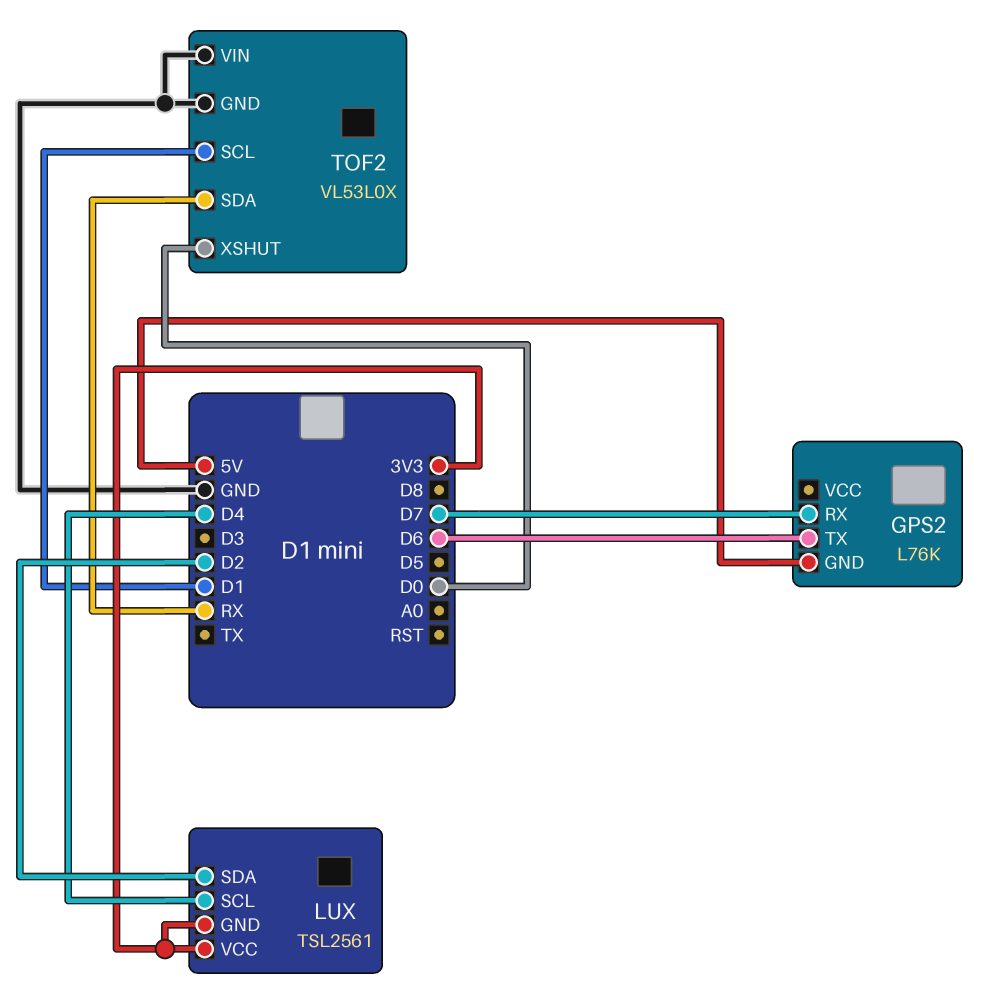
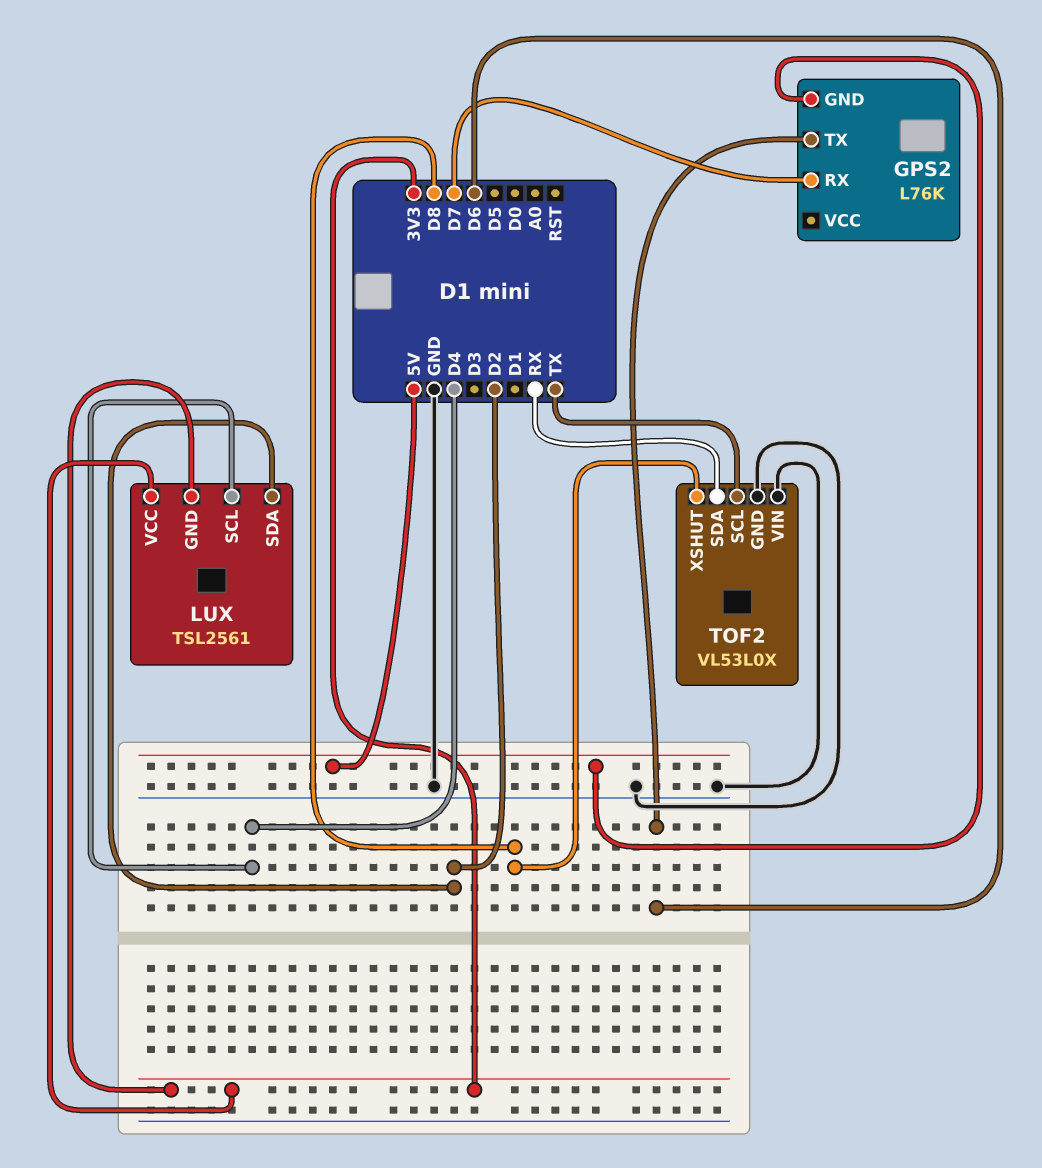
TOF2 pin SCL: D1 -> TX
TOF2 pin XSHUT: D0 -> D8

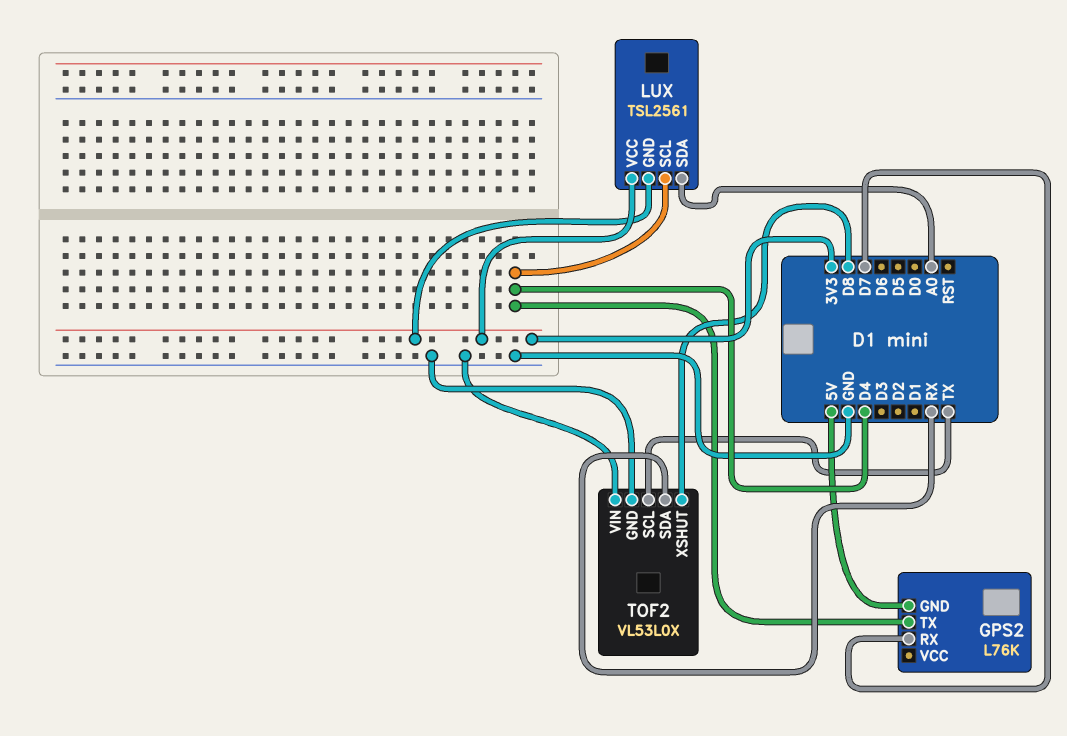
GPS2 pin TX: D6 -> D4
LUX pin SDA: D2 -> A0

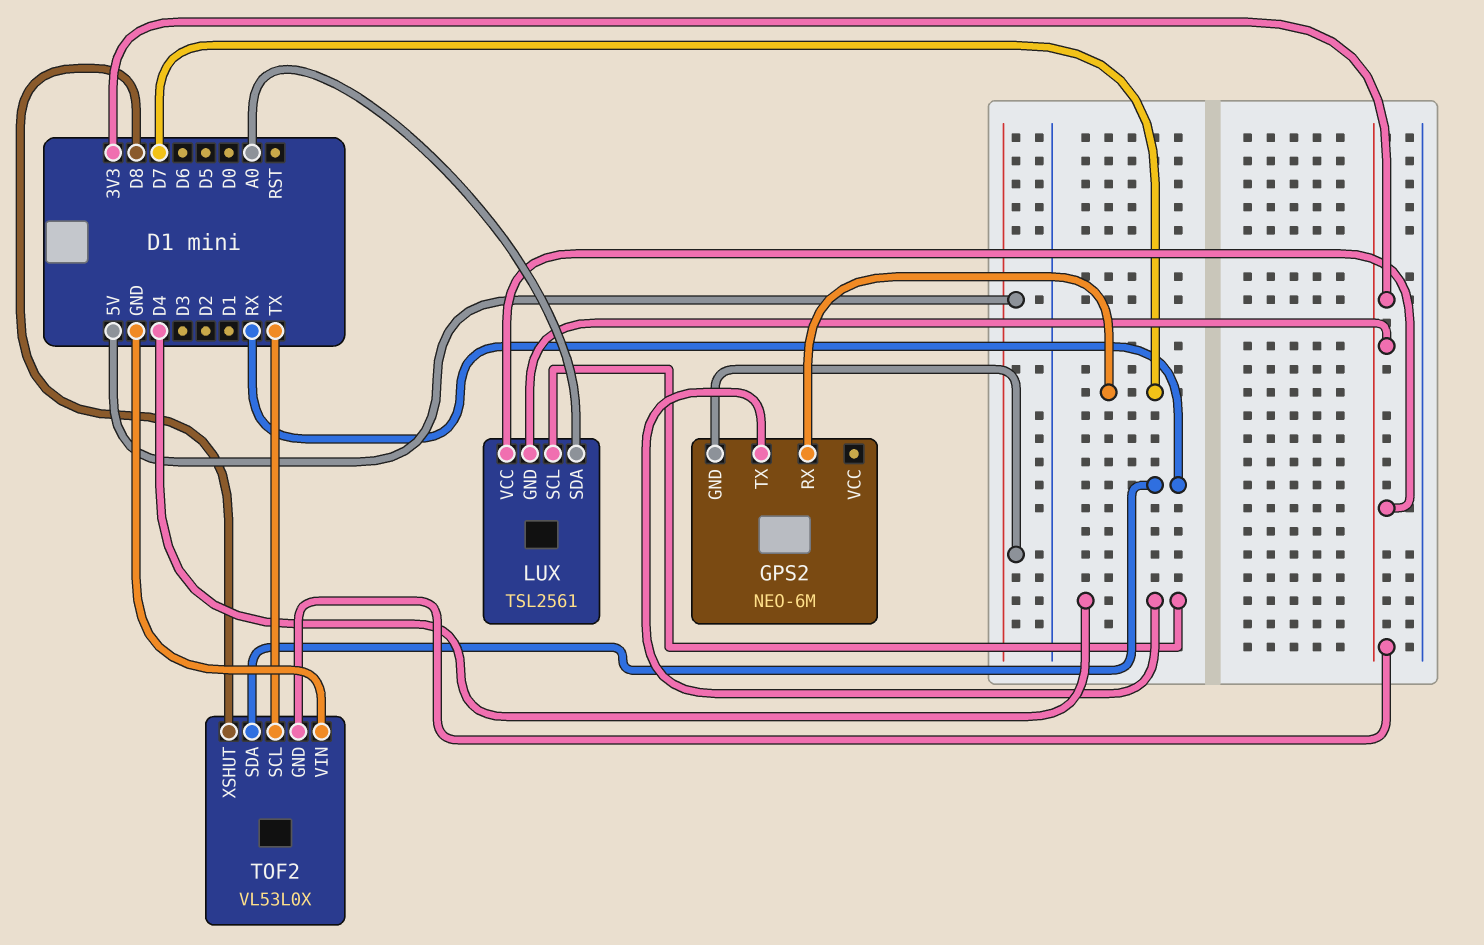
GPS2: L76K -> NEO-6M
TOF2 pin GND: GND -> 3V3

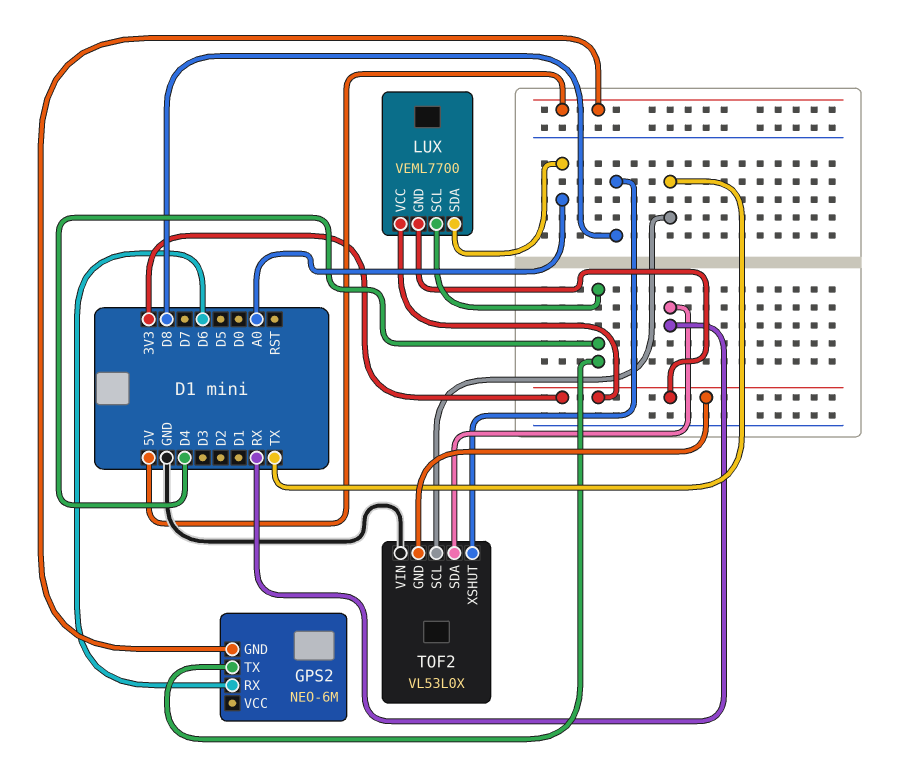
GPS2 pin RX: D7 -> D6
LUX: TSL2561 -> VEML7700

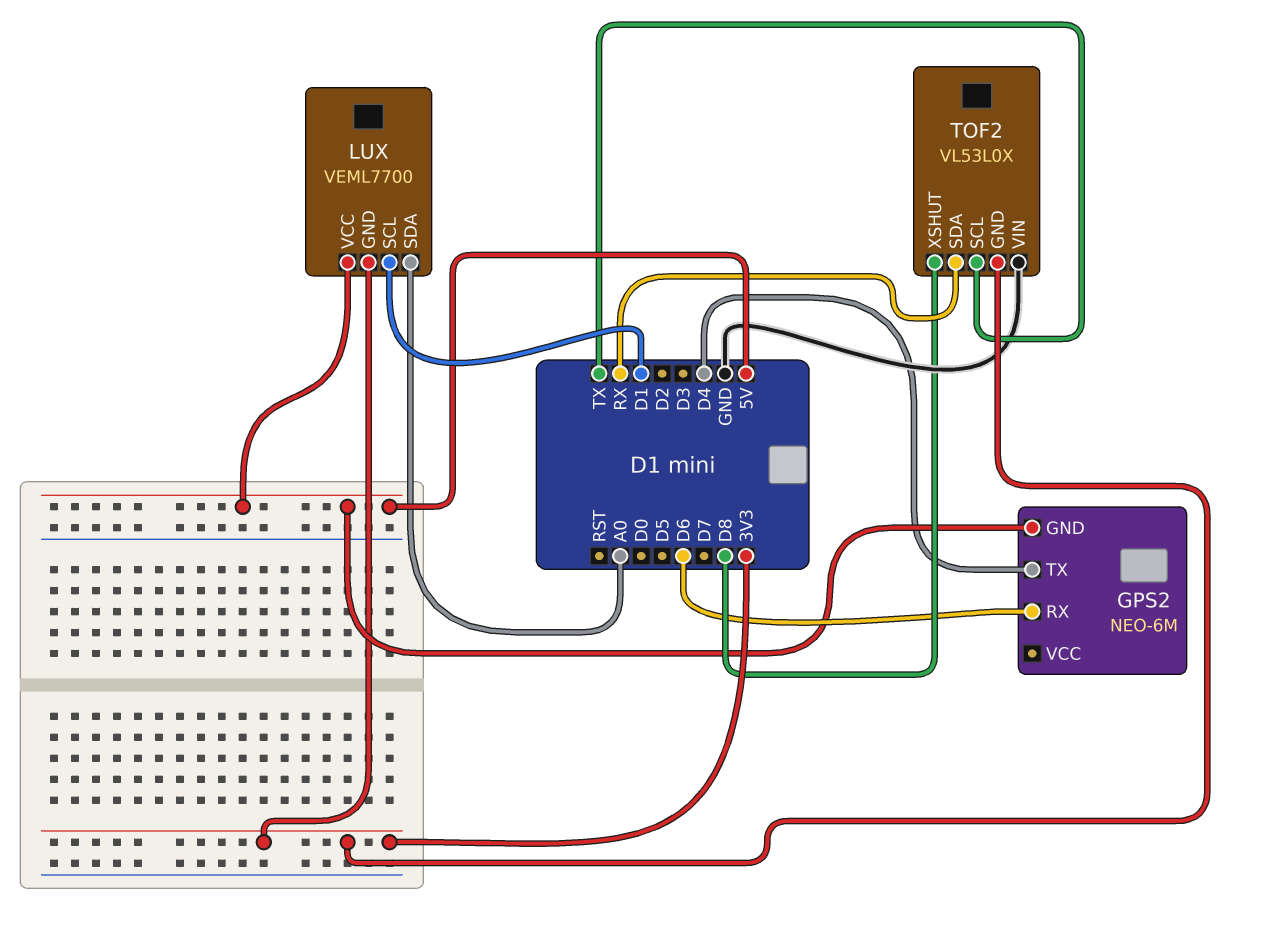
LUX pin SCL: D4 -> D1
LUX pin VCC: 3V3 -> 5V

